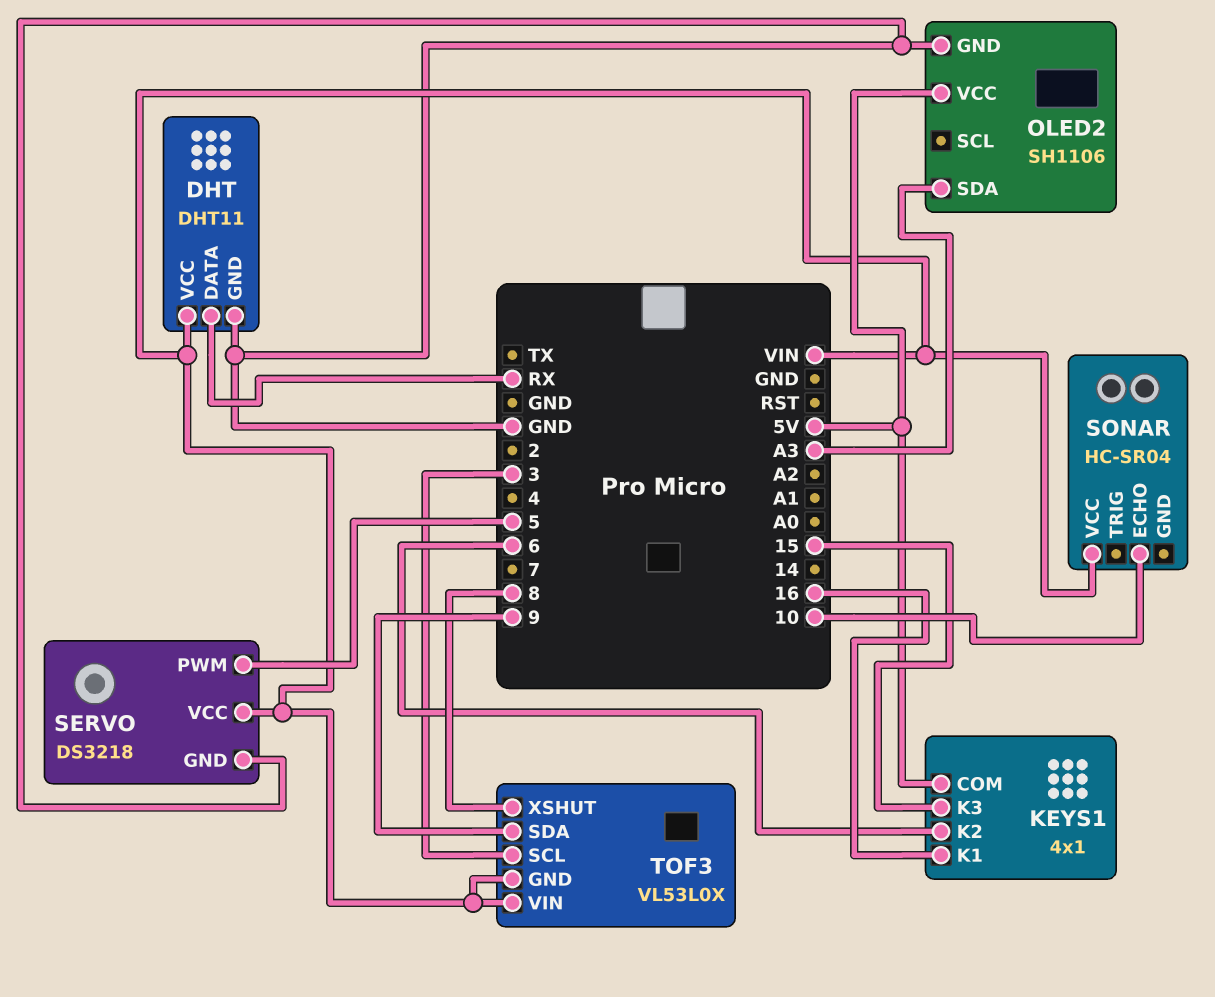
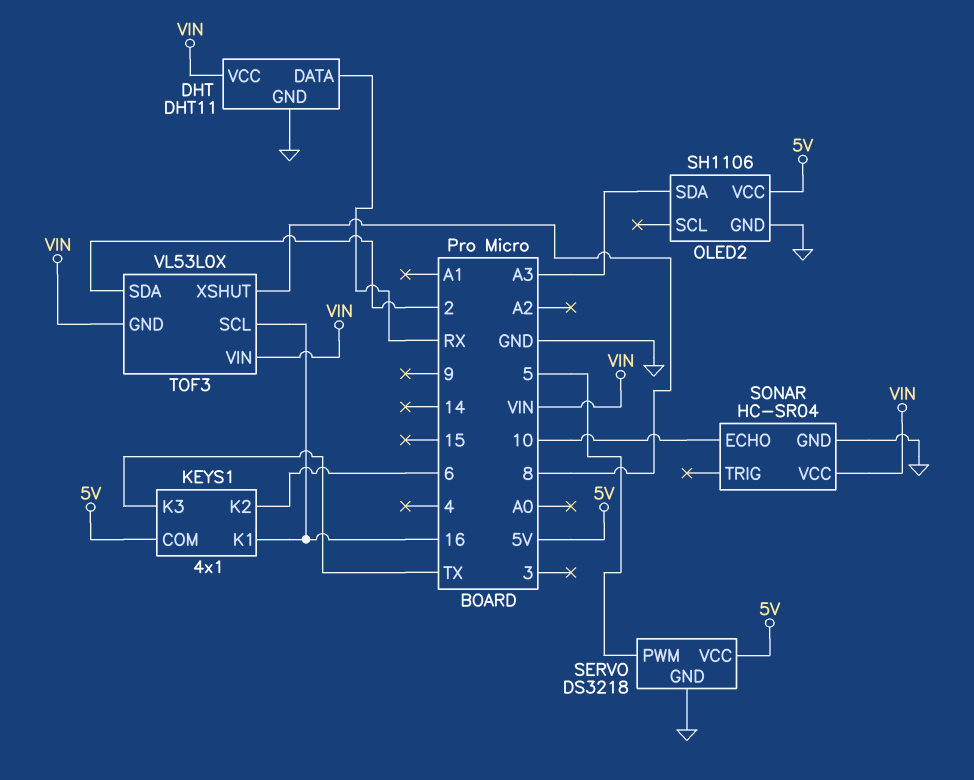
KEYS1 pin K3: 15 -> TX
SERVO pin VCC: VIN -> 5V
SONAR pin GND: none -> GND
TOF3 pin SCL: 3 -> 16
TOF3 pin SDA: 9 -> 2

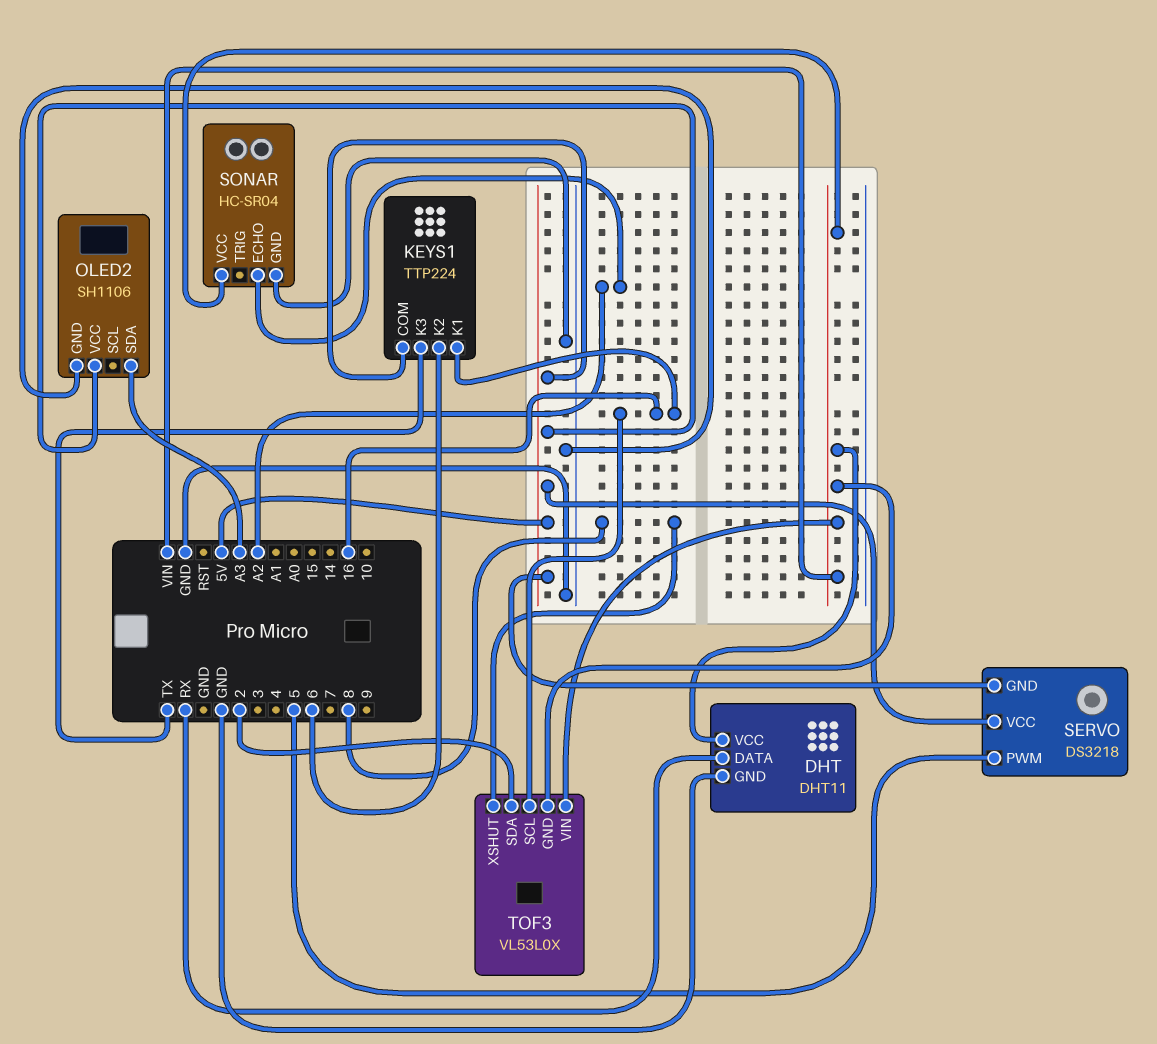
KEYS1: 4x1 -> TTP224
SERVO pin GND: GND -> 5V
SONAR pin ECHO: 10 -> A2

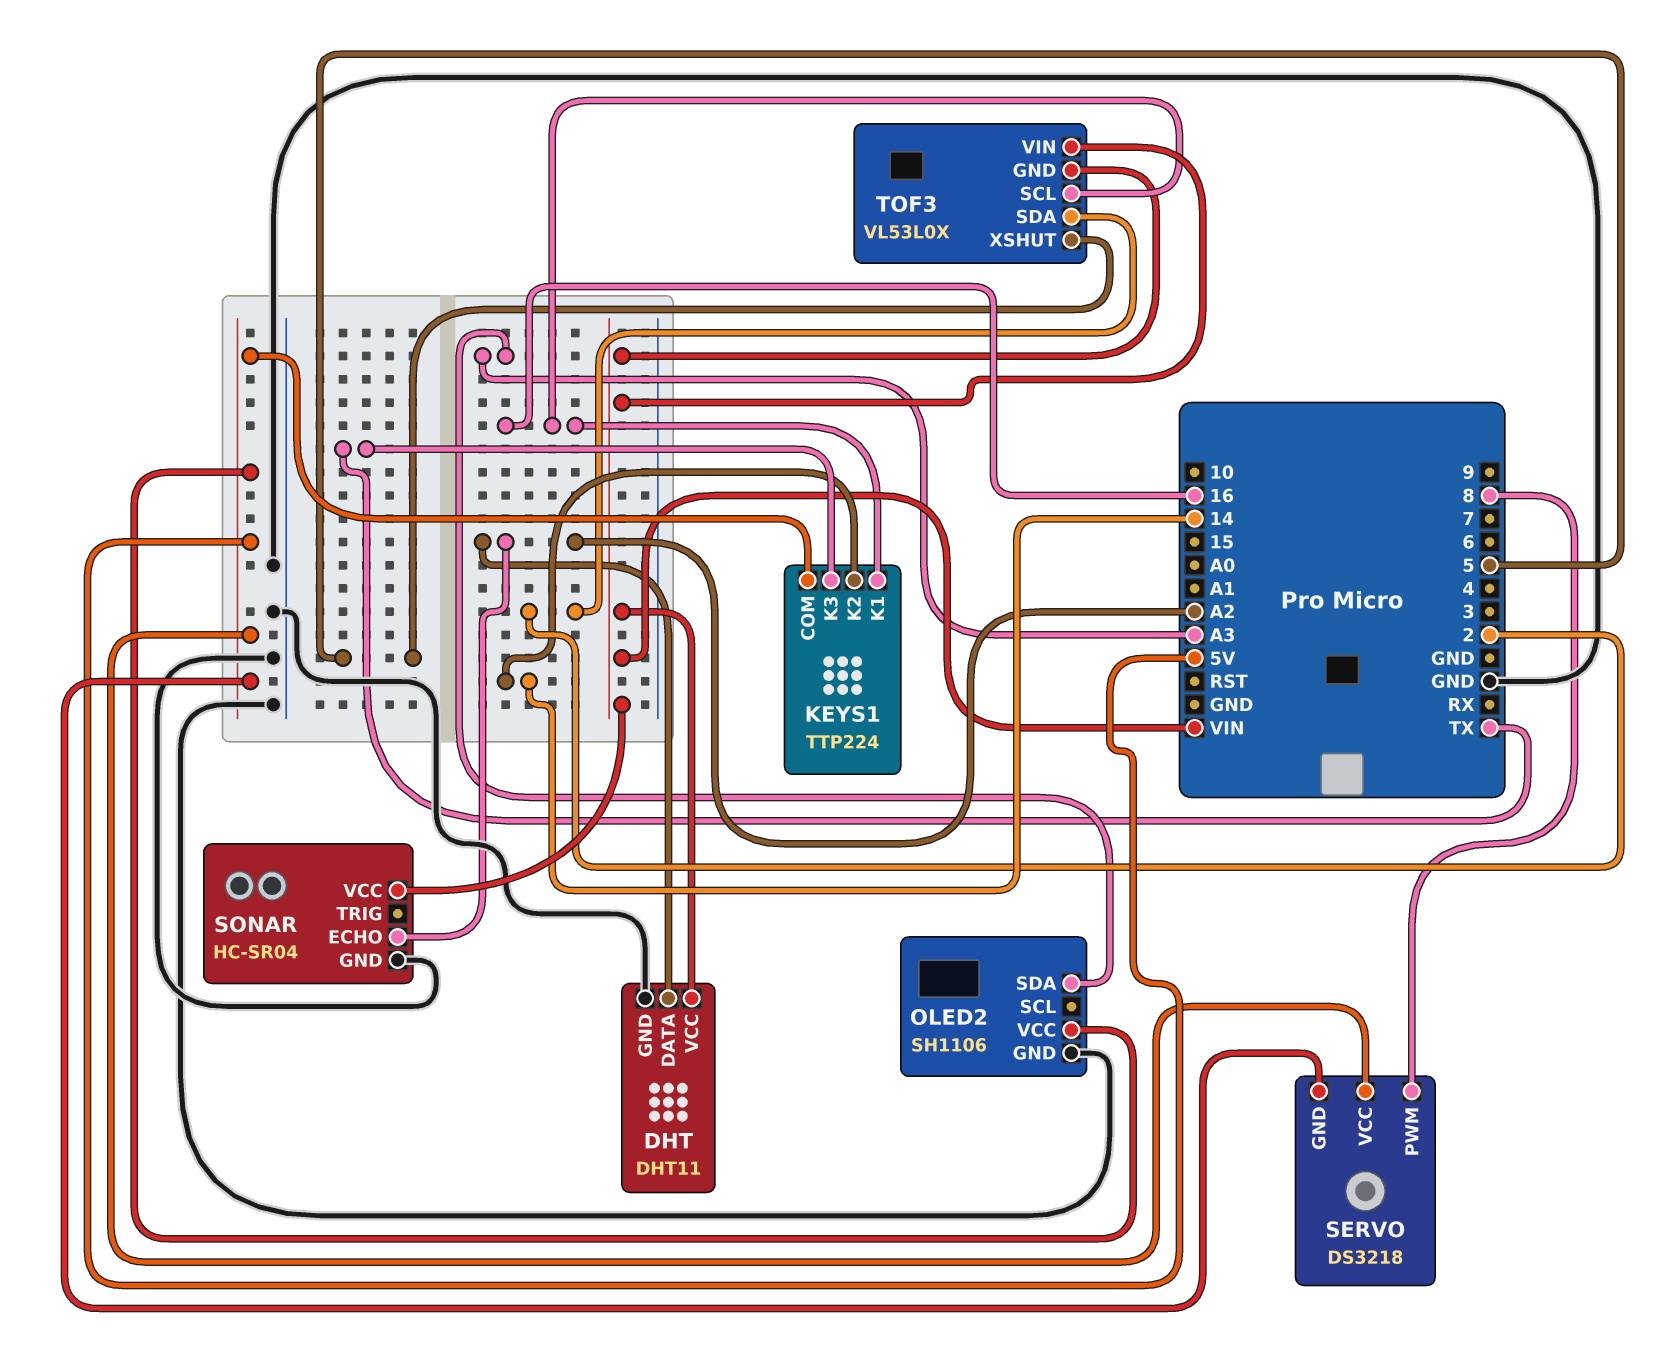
DHT pin DATA: RX -> A2
KEYS1 pin K2: 6 -> 14
SERVO pin PWM: 5 -> 8
TOF3 pin XSHUT: 8 -> 5

